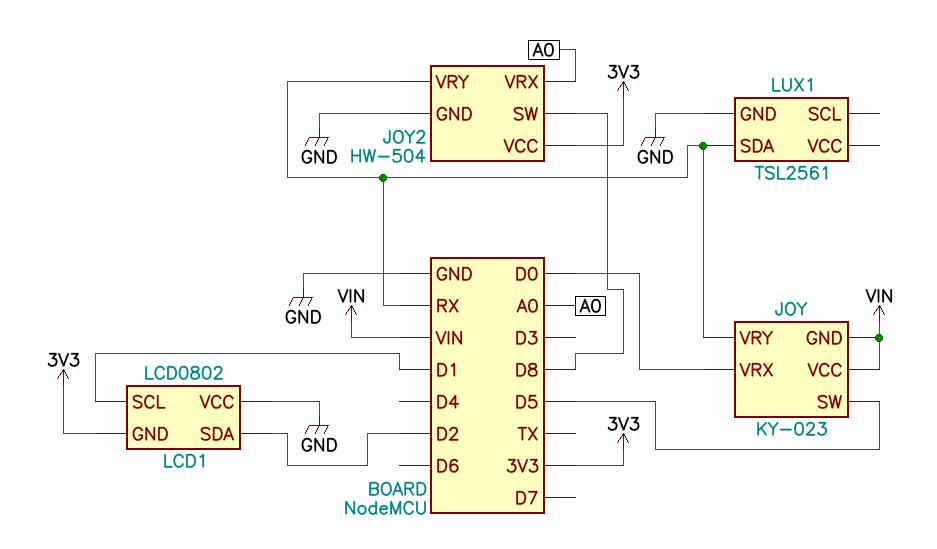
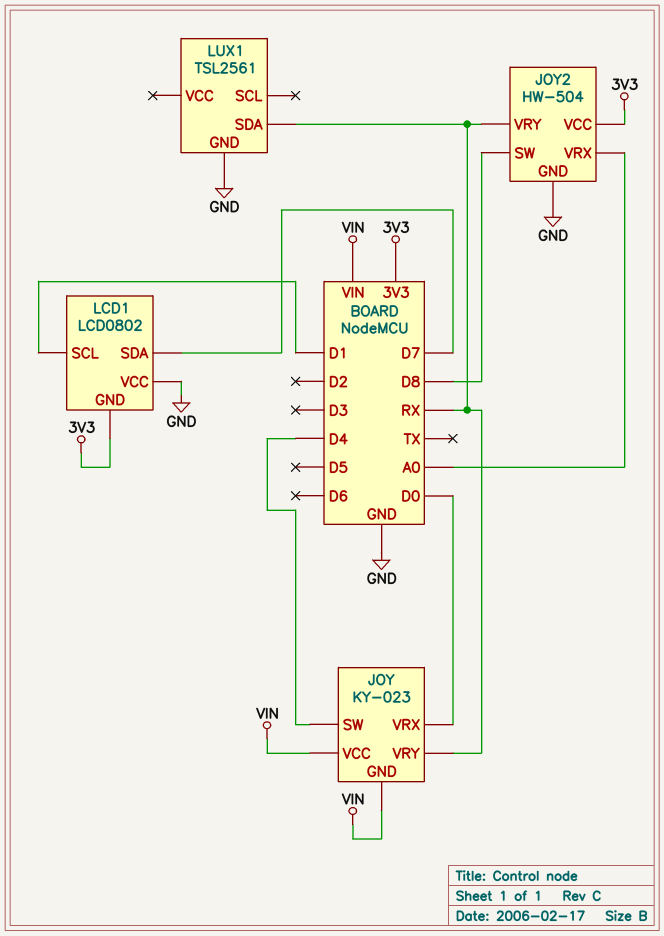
JOY pin SW: D5 -> D4
LCD1 pin SDA: D2 -> D7

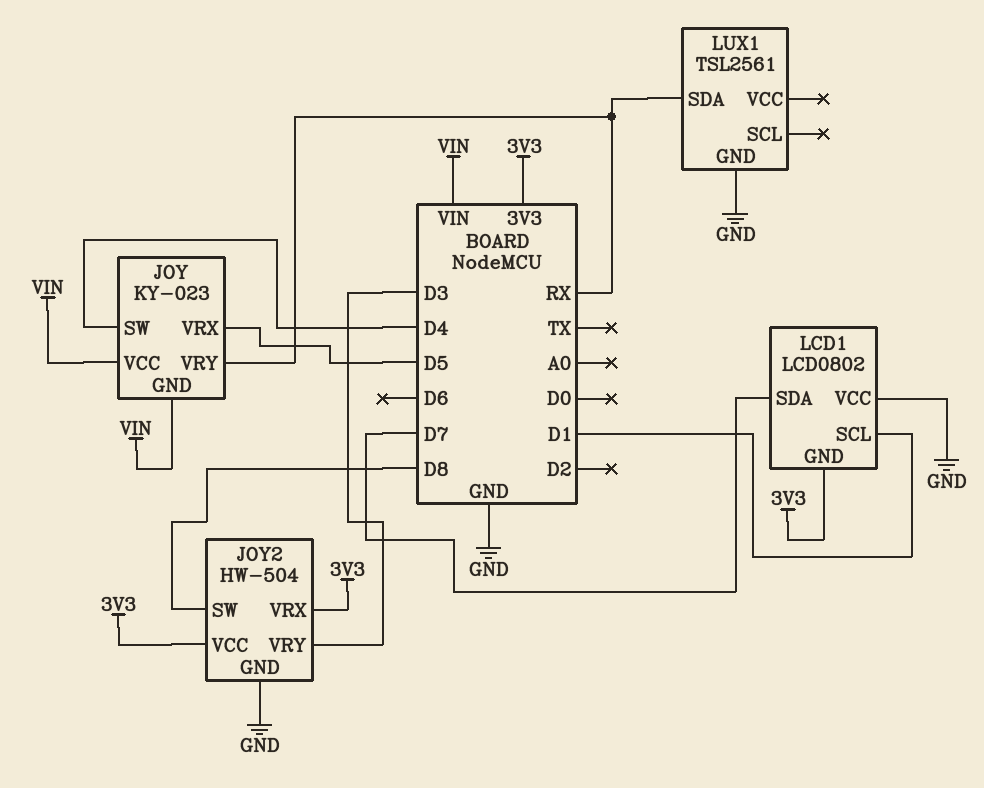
JOY pin VRX: D0 -> D5
JOY2 pin VRX: A0 -> 3V3
JOY2 pin VRY: RX -> D3

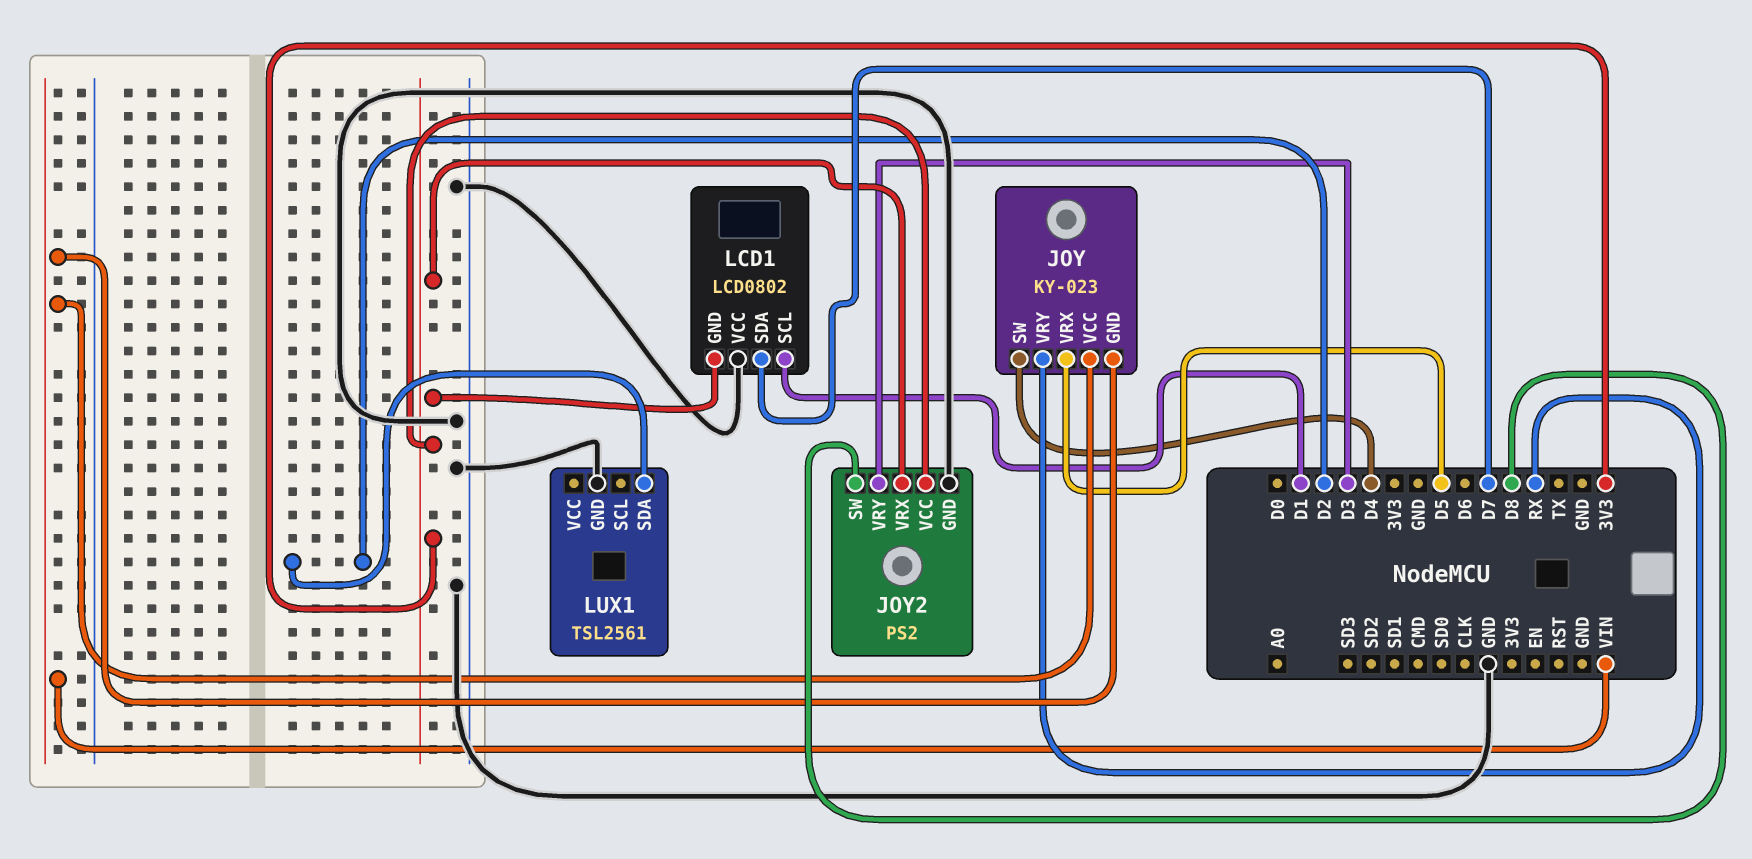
JOY2: HW-504 -> PS2
LUX1 pin SDA: RX -> D2

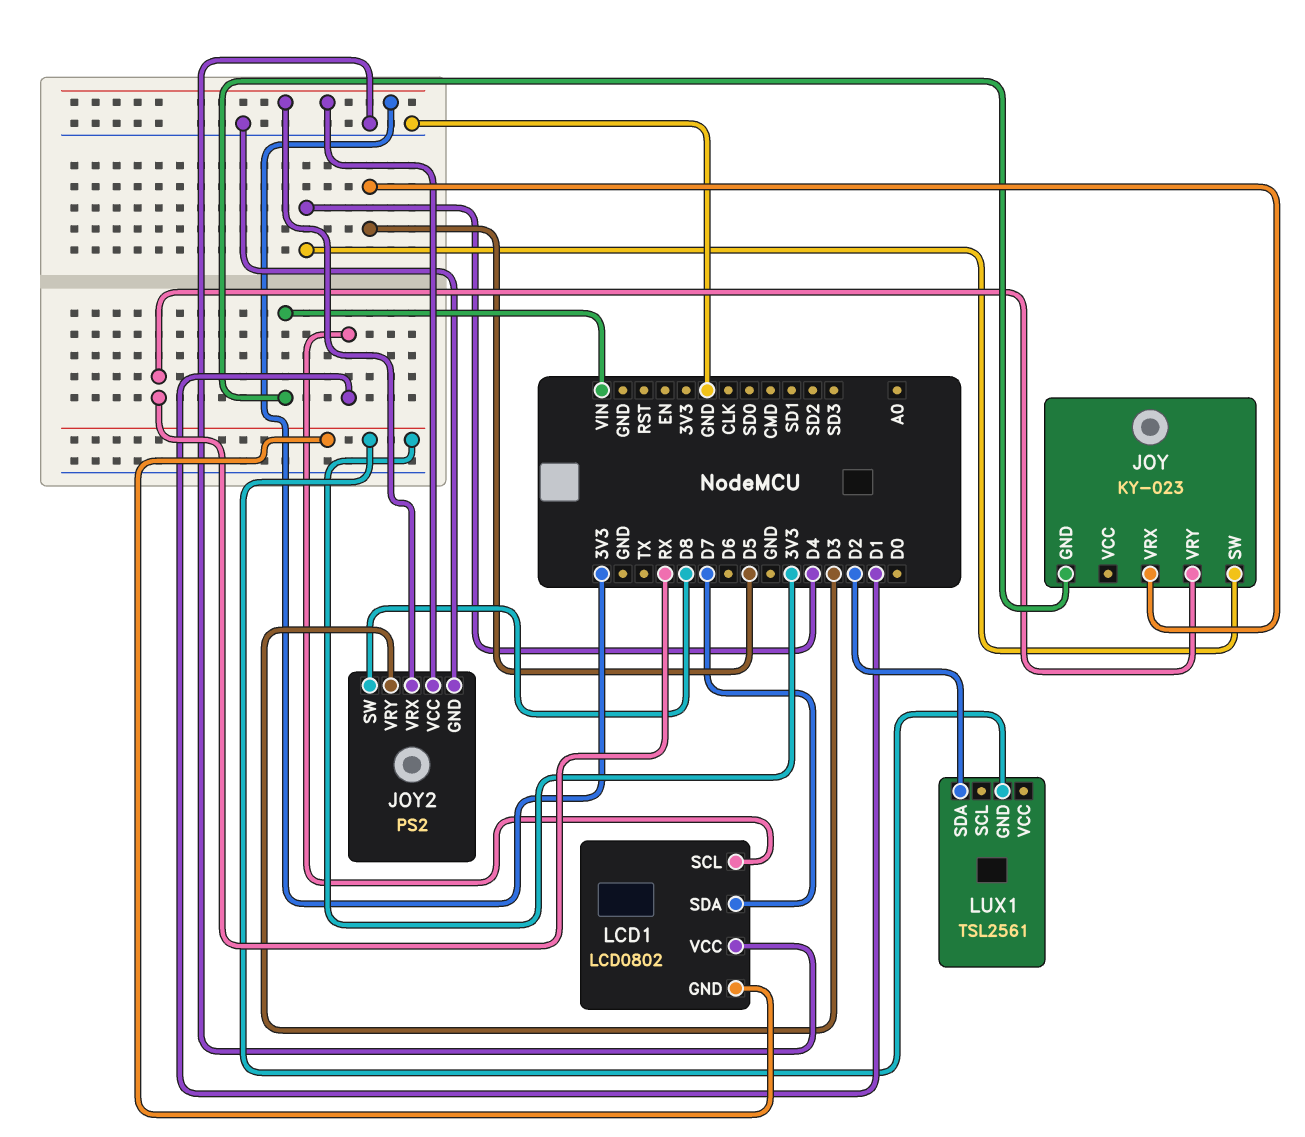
JOY pin VCC: VIN -> none
LUX1 pin GND: GND -> 3V3

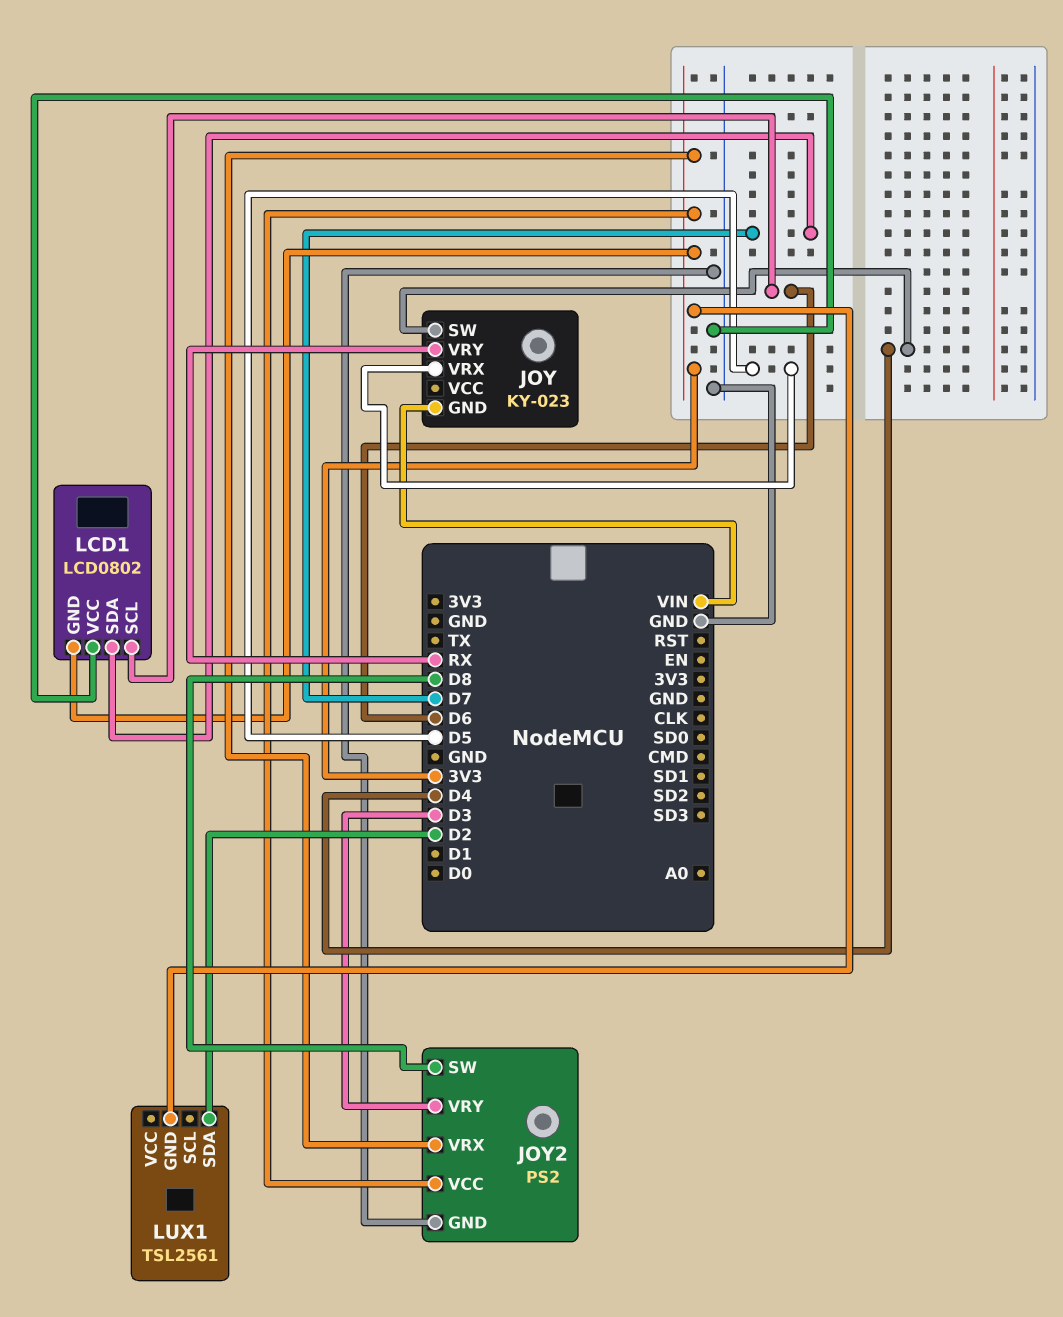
LCD1 pin SCL: D1 -> D6

